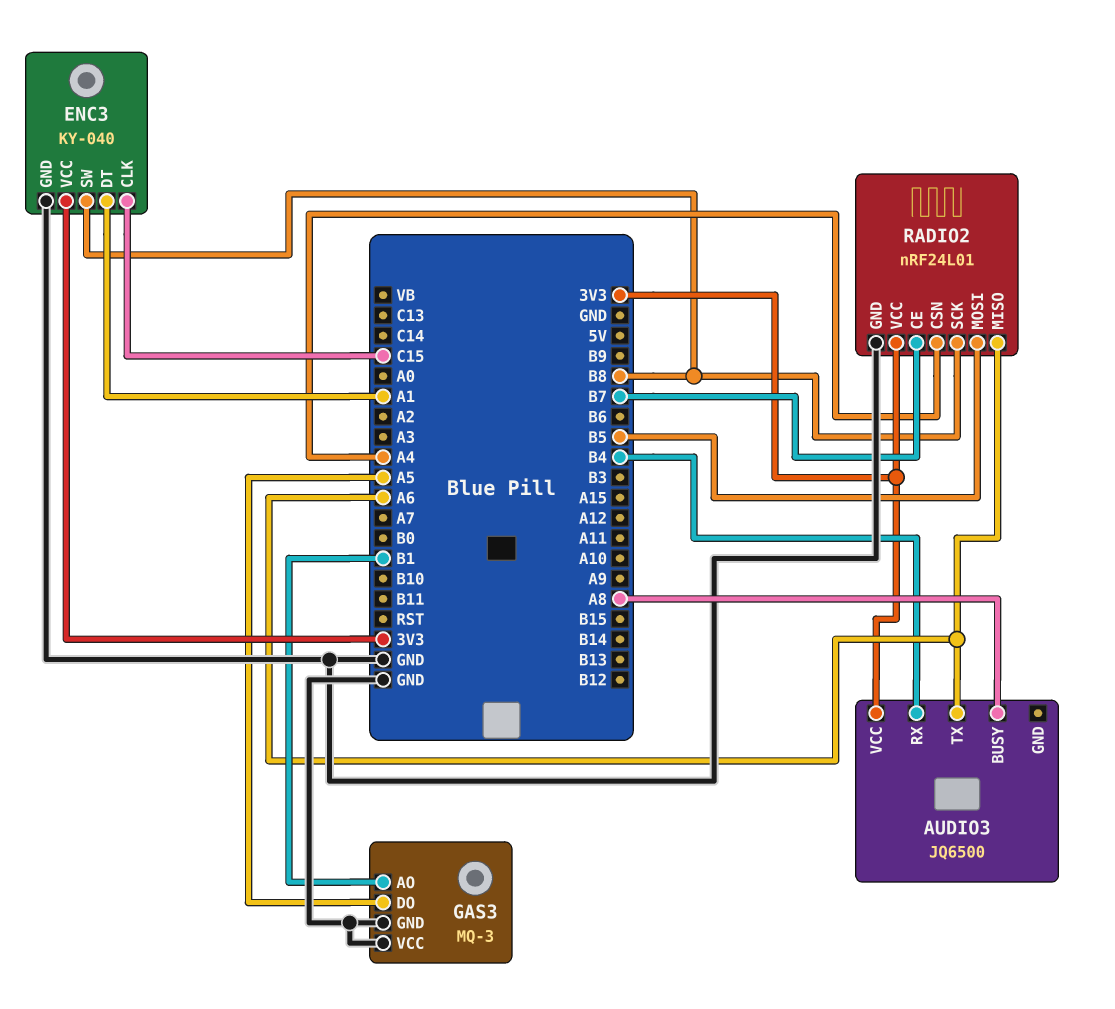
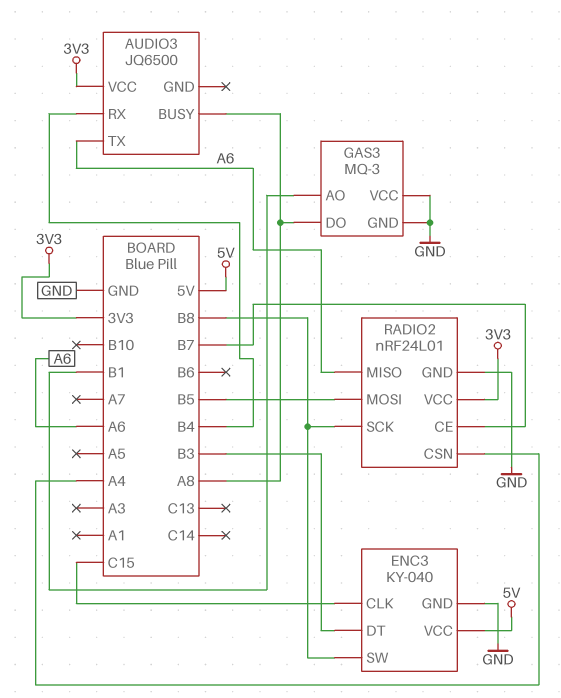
ENC3 pin DT: A1 -> B3
ENC3 pin VCC: 3V3 -> 5V
GAS3 pin DO: A5 -> A8

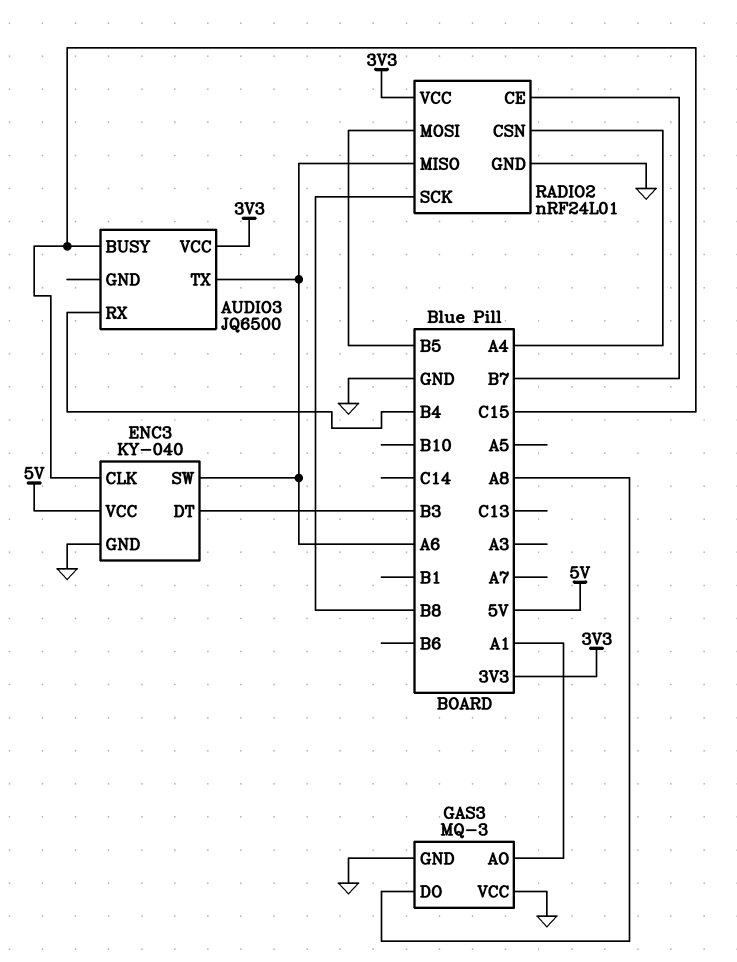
AUDIO3 pin BUSY: A8 -> C15
ENC3 pin SW: B8 -> A6
GAS3 pin AO: B1 -> A1

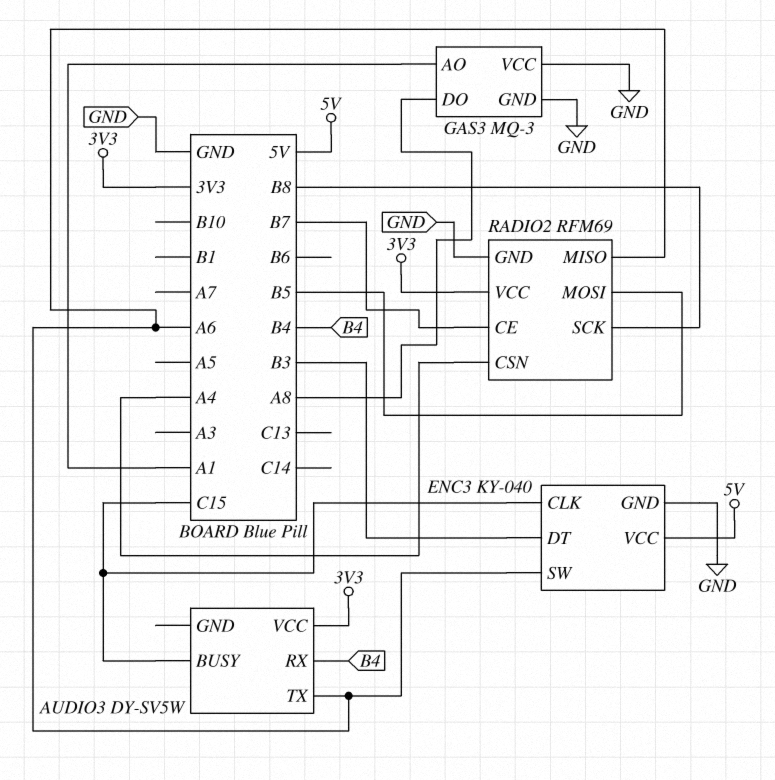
AUDIO3: JQ6500 -> DY-SV5W
RADIO2: nRF24L01 -> RFM69

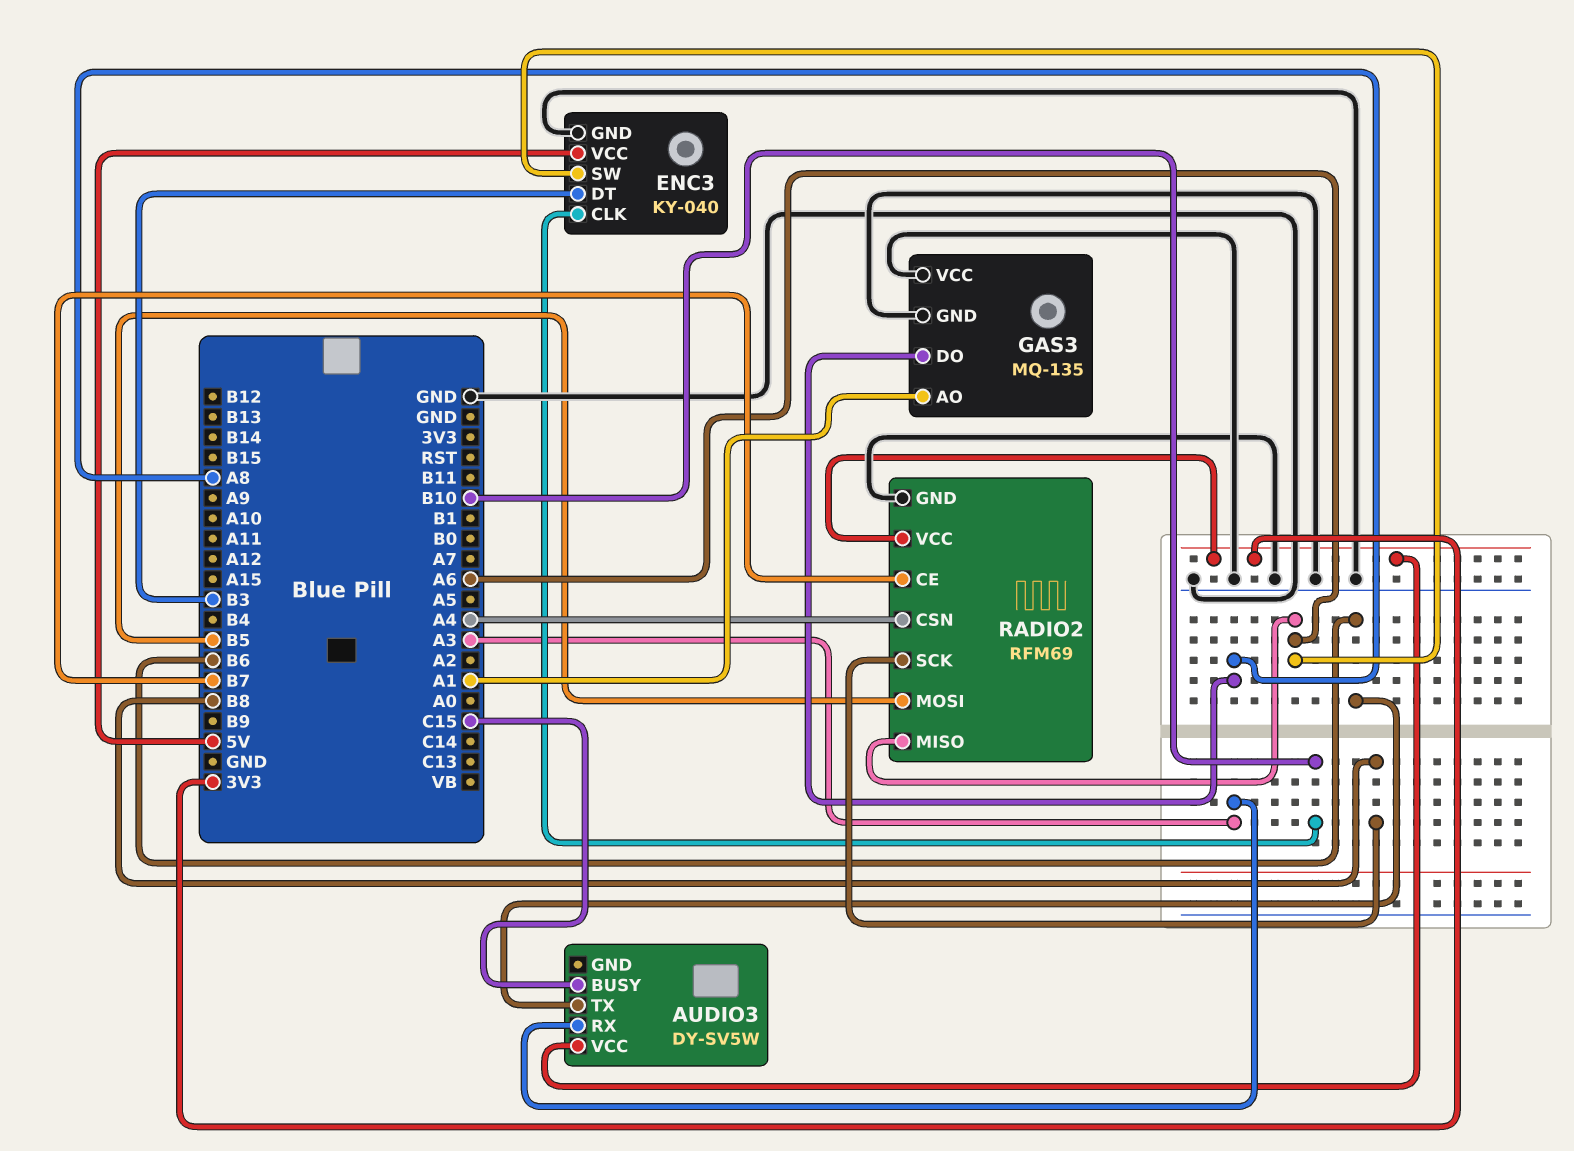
AUDIO3 pin RX: B4 -> A3
AUDIO3 pin TX: A6 -> B6
ENC3 pin CLK: C15 -> B10
GAS3: MQ-3 -> MQ-135

